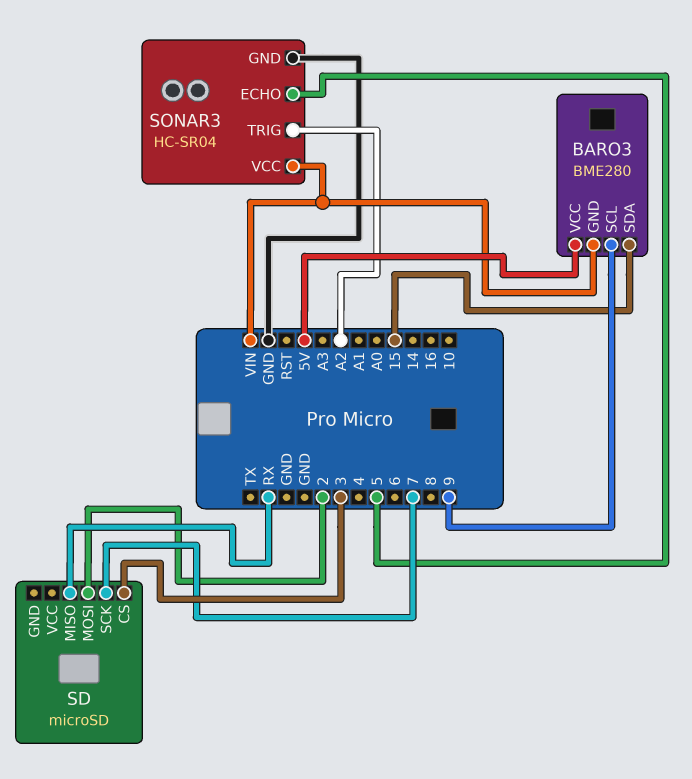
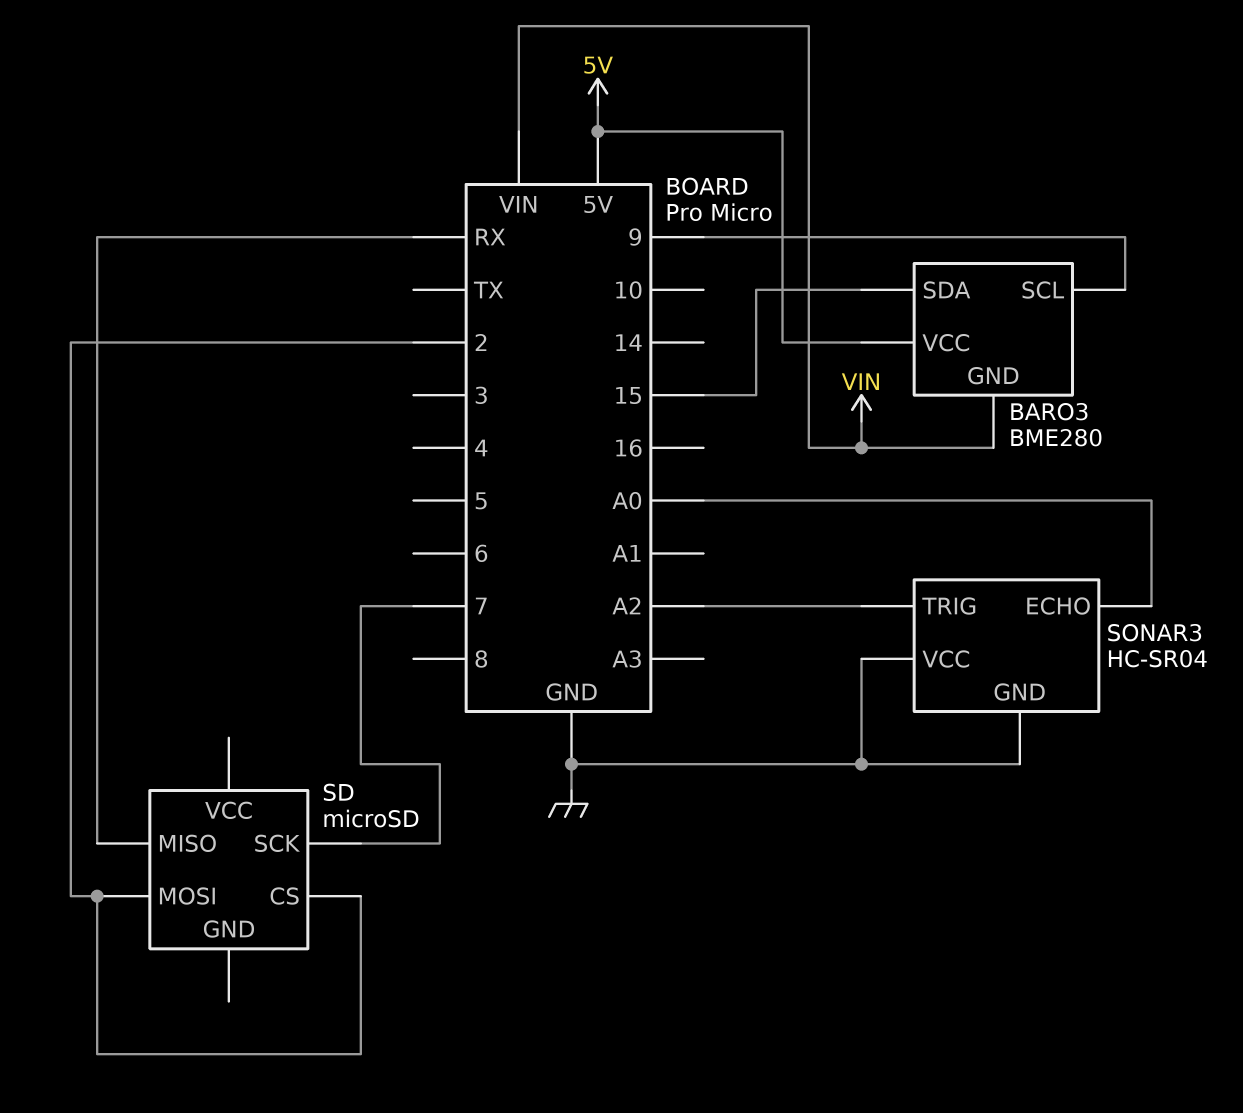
SD pin CS: 3 -> 2
SONAR3 pin ECHO: 5 -> A0
SONAR3 pin VCC: VIN -> GND

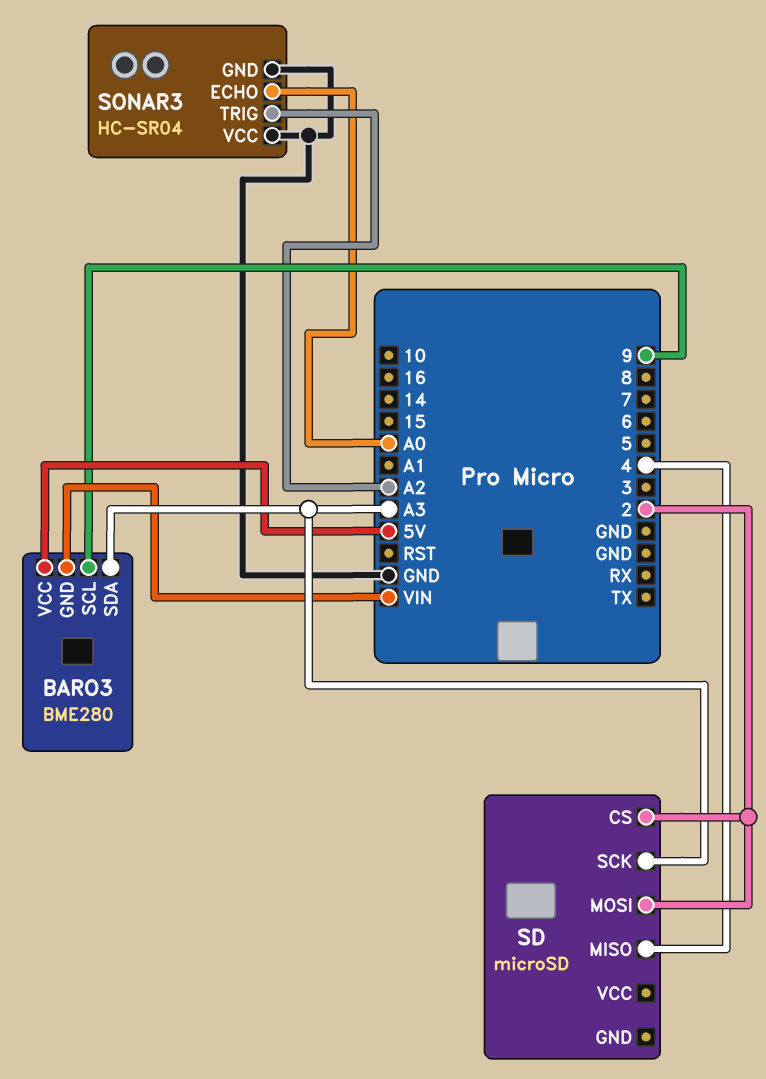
BARO3 pin SDA: 15 -> A3
SD pin MISO: RX -> 4
SD pin SCK: 7 -> A3

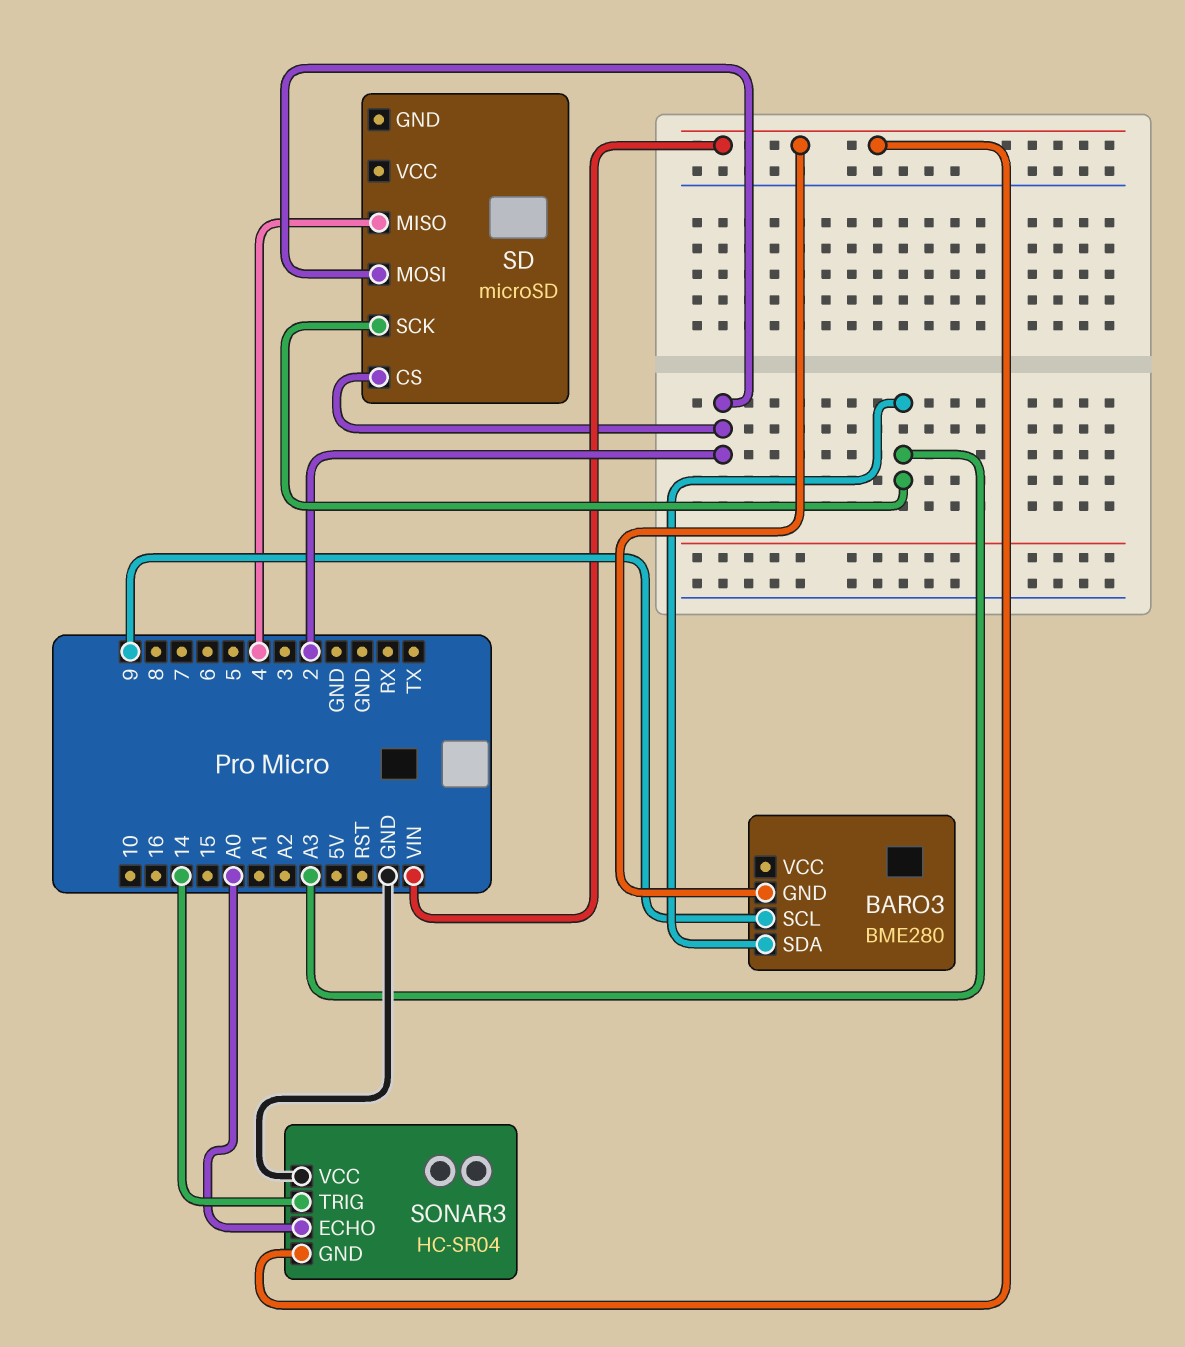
BARO3 pin VCC: 5V -> none
SONAR3 pin GND: GND -> VIN
SONAR3 pin TRIG: A2 -> 14

